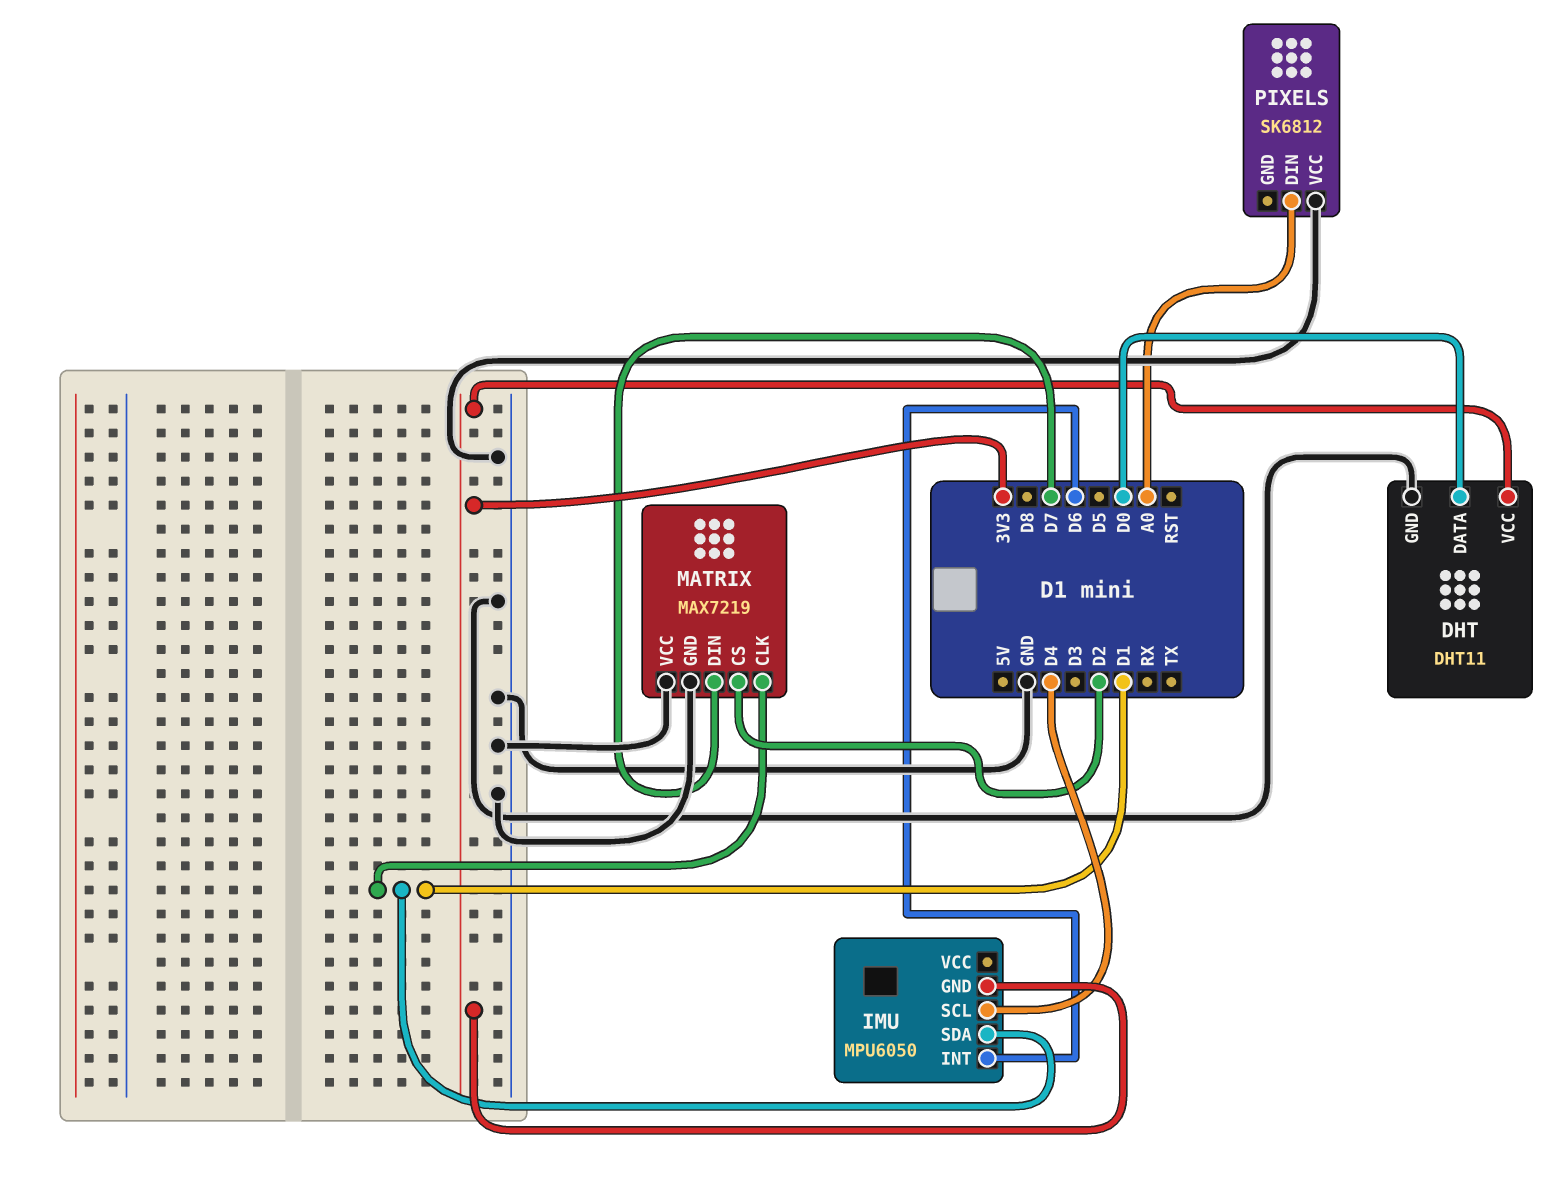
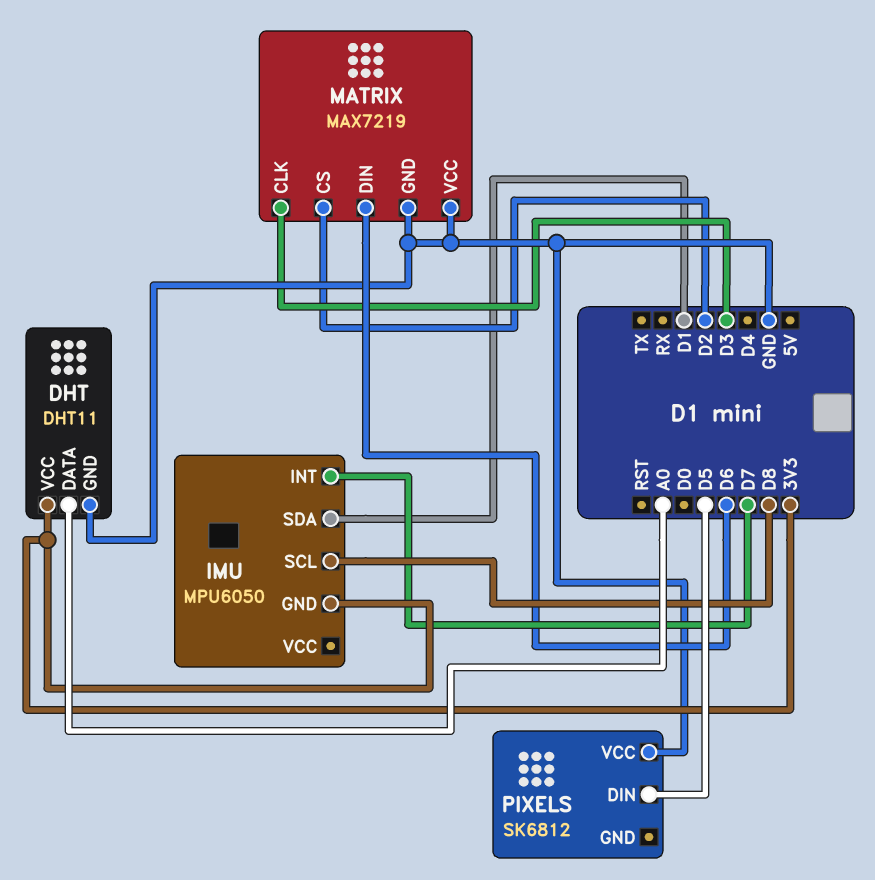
DHT pin DATA: D0 -> A0
IMU pin INT: D6 -> D7
IMU pin SCL: D4 -> D8
MATRIX pin CLK: D1 -> D3
MATRIX pin DIN: D7 -> D6
PIXELS pin DIN: A0 -> D5

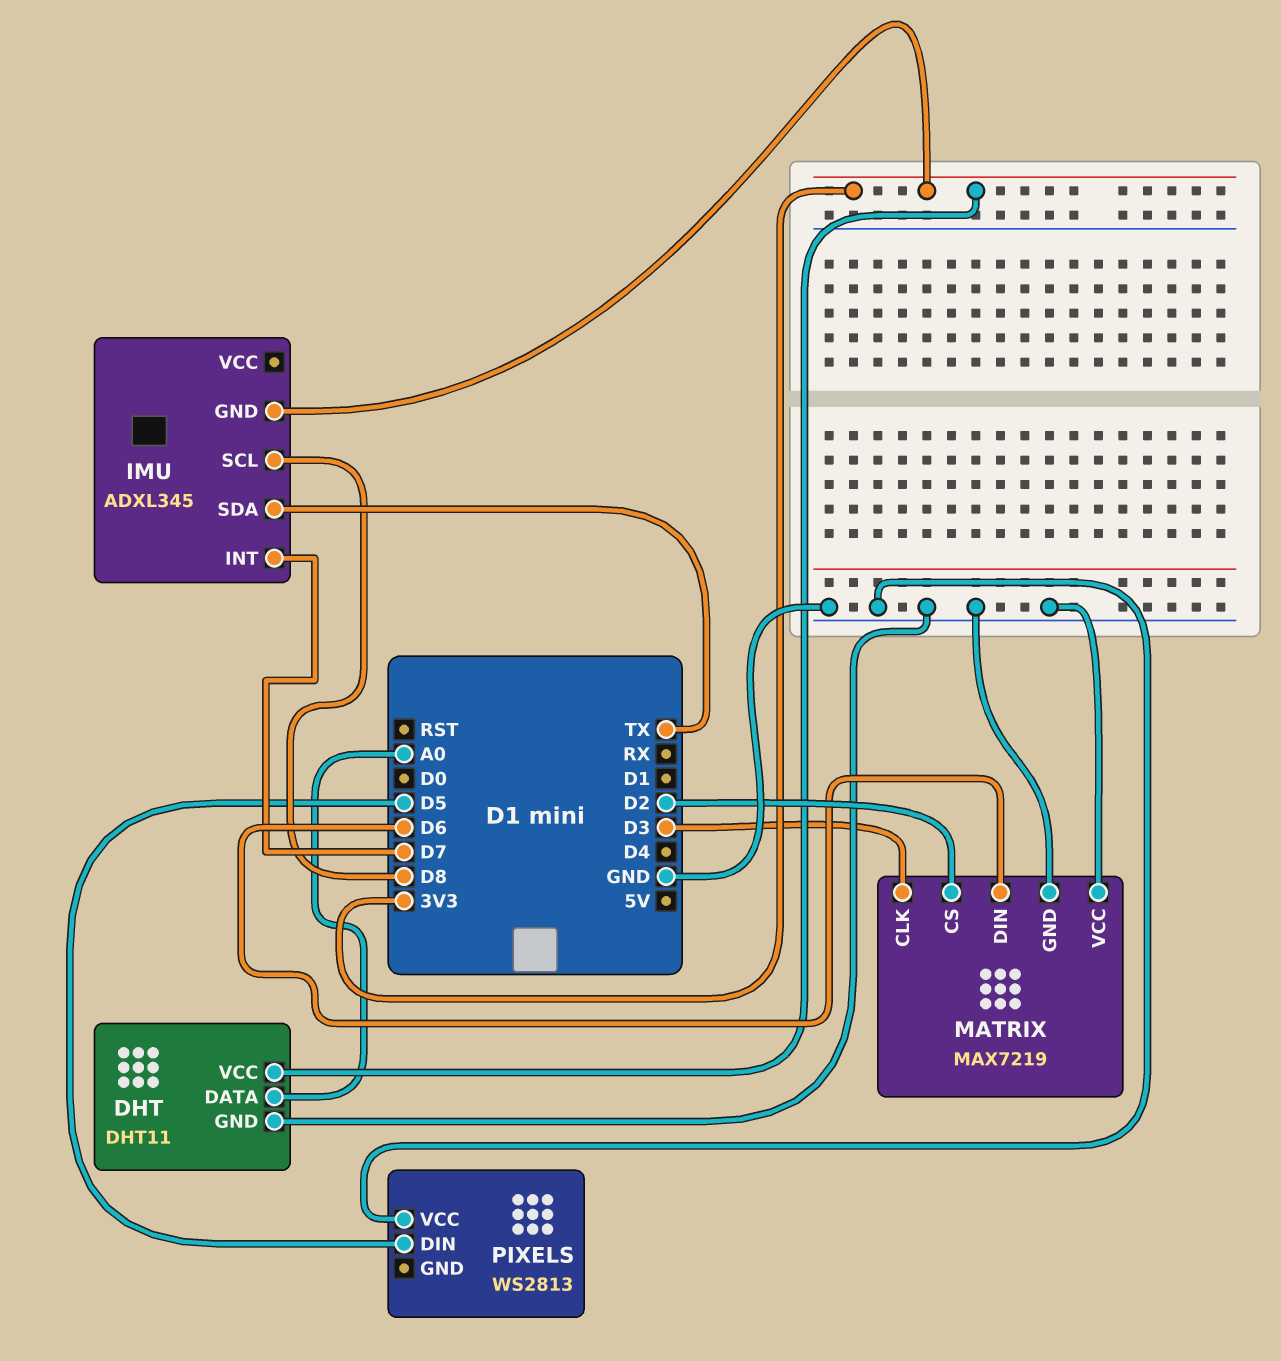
IMU: MPU6050 -> ADXL345
IMU pin SDA: D1 -> TX
PIXELS: SK6812 -> WS2813

